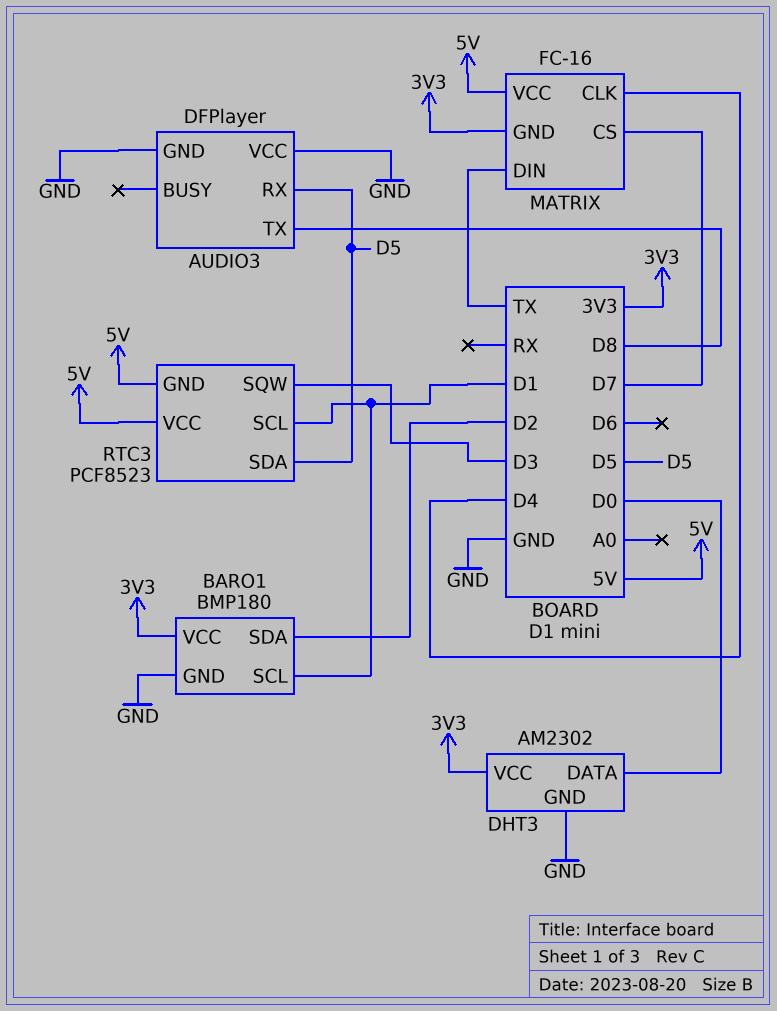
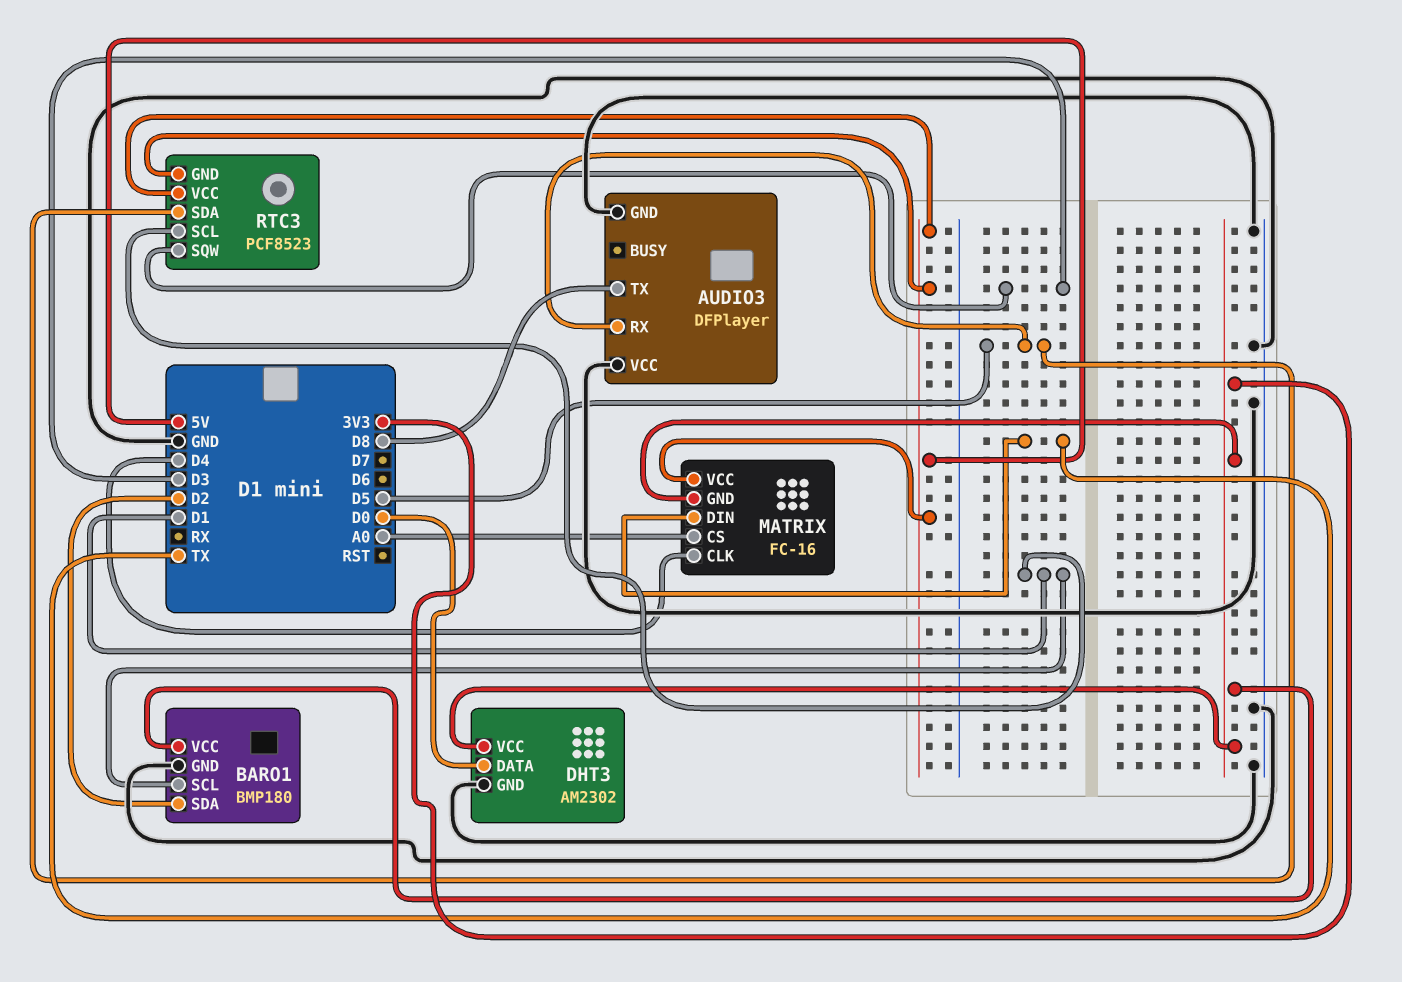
MATRIX pin CS: D7 -> A0

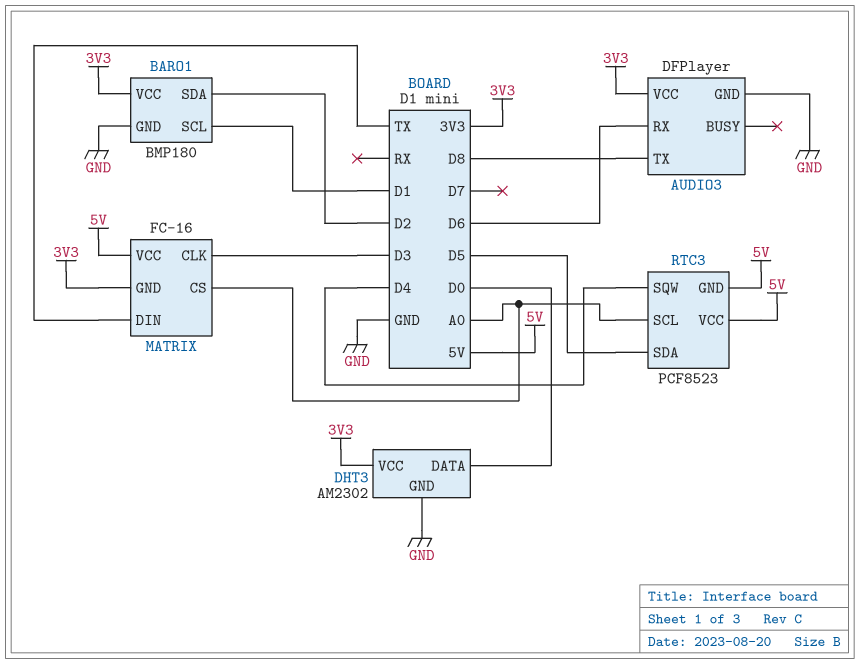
AUDIO3 pin RX: D5 -> D6
AUDIO3 pin VCC: GND -> 3V3
MATRIX pin CLK: D4 -> D3
RTC3 pin SCL: D1 -> A0
RTC3 pin SQW: D3 -> D4

